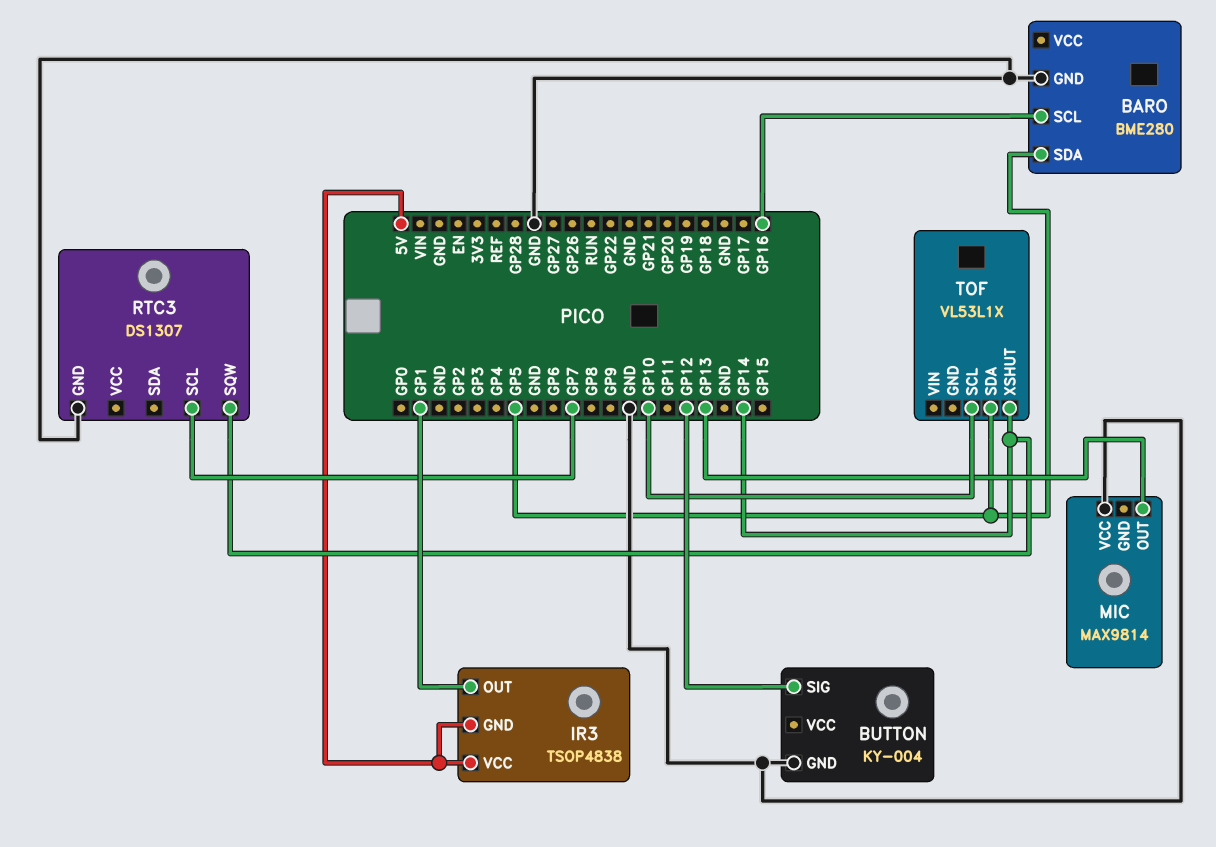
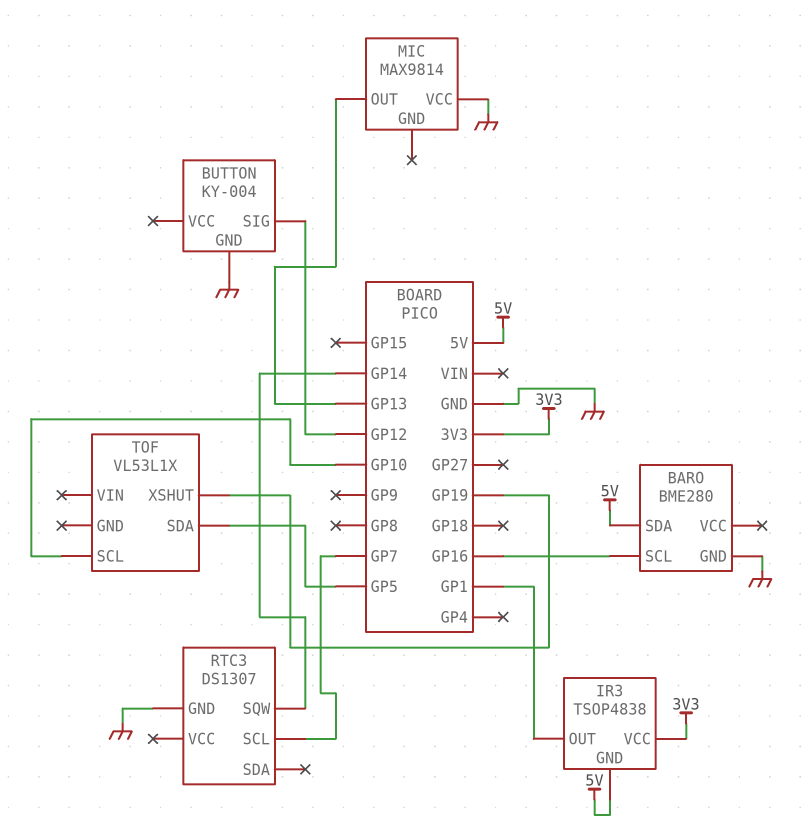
BARO pin SDA: GP5 -> 5V
IR3 pin VCC: 5V -> 3V3
TOF pin XSHUT: GP14 -> GP19

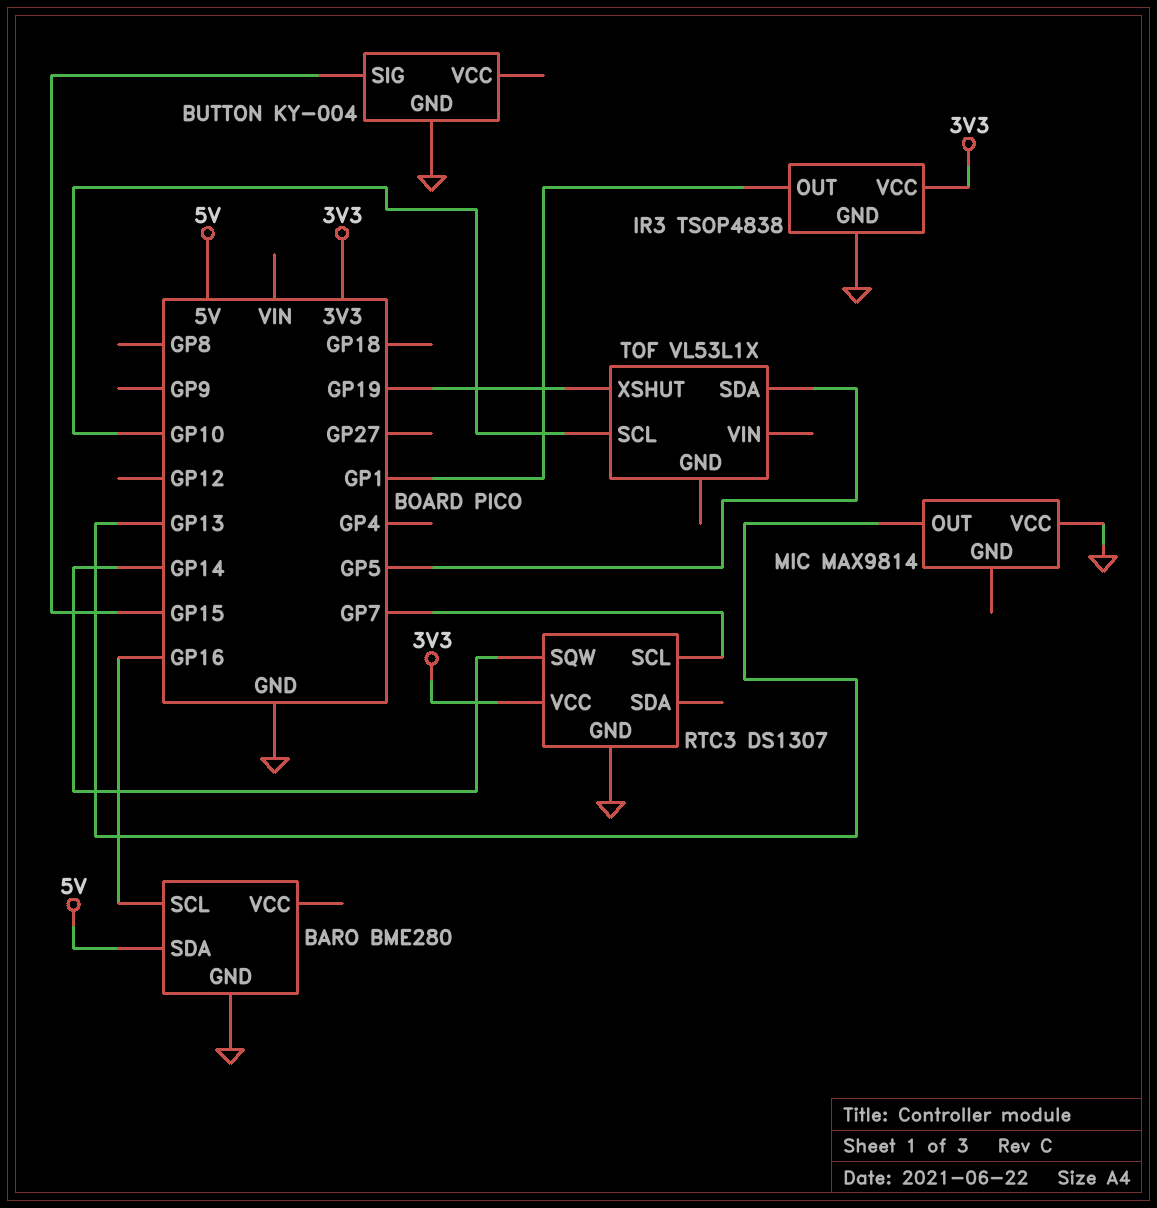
BUTTON pin SIG: GP12 -> GP15
IR3 pin GND: 5V -> GND
RTC3 pin VCC: none -> 3V3

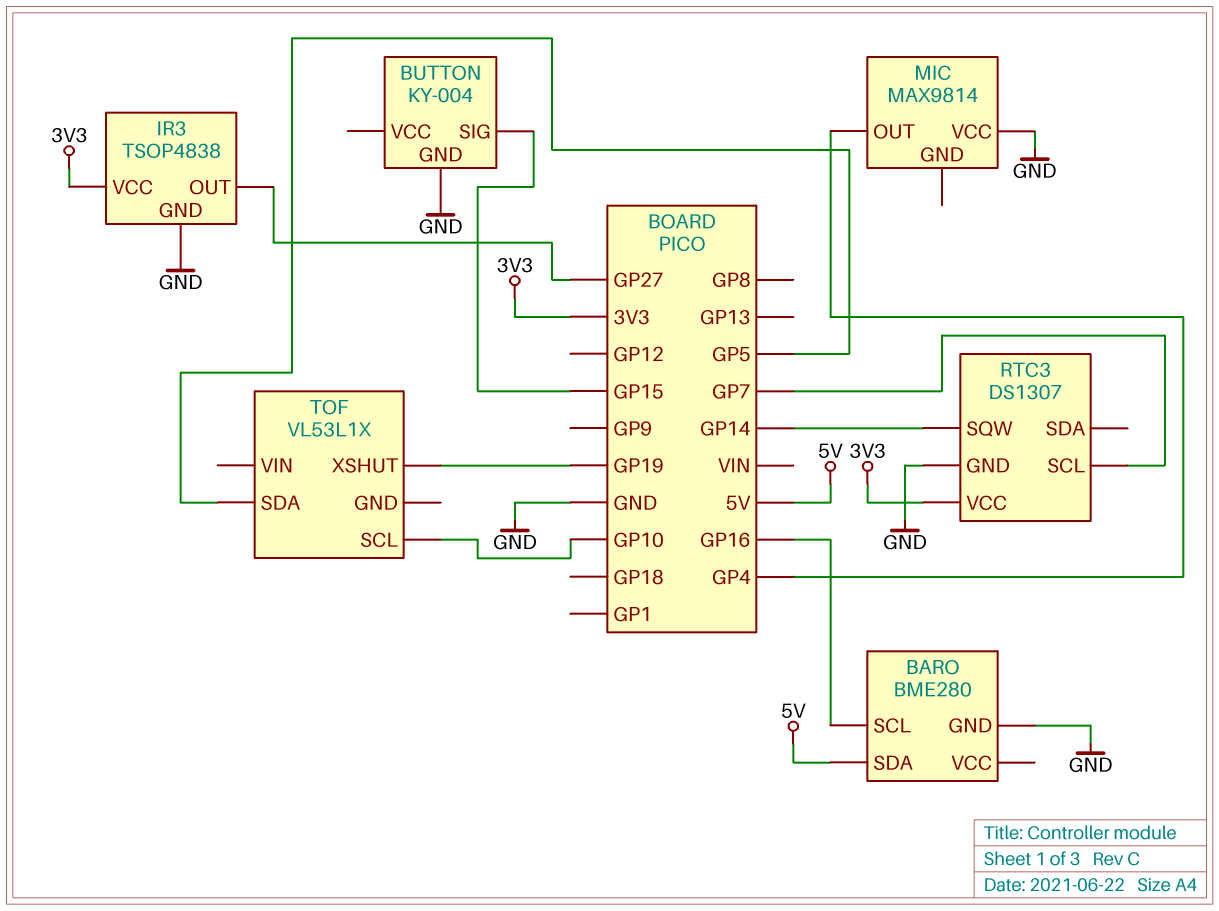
IR3 pin OUT: GP1 -> GP27
MIC pin OUT: GP13 -> GP4

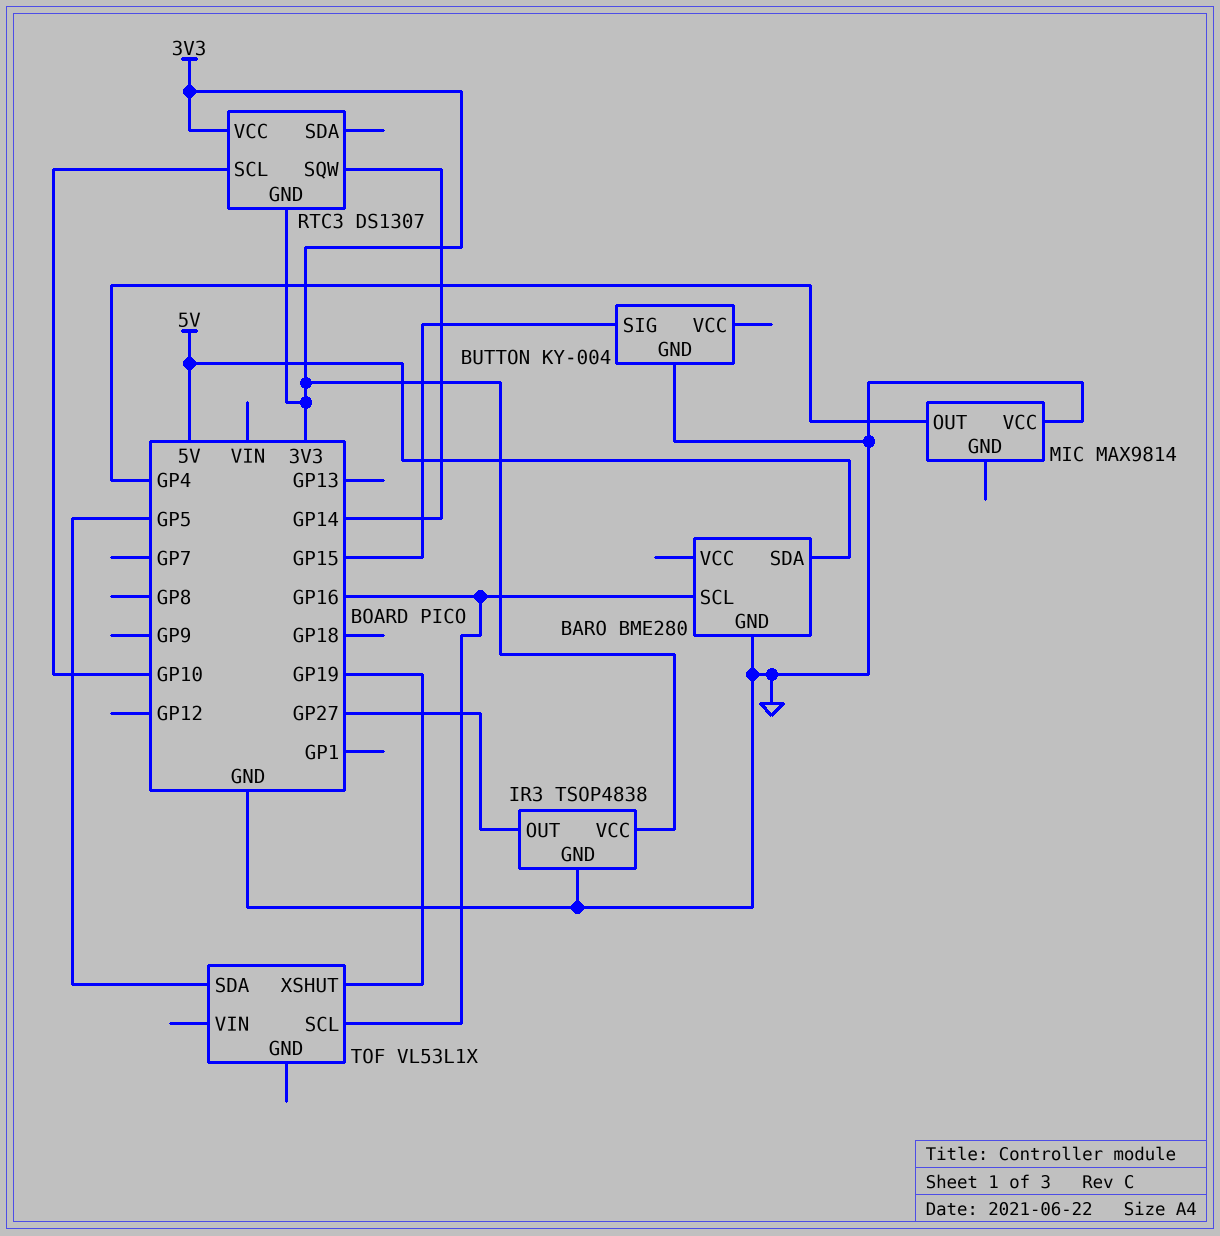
RTC3 pin GND: GND -> 3V3
RTC3 pin SCL: GP7 -> GP10
TOF pin SCL: GP10 -> GP16

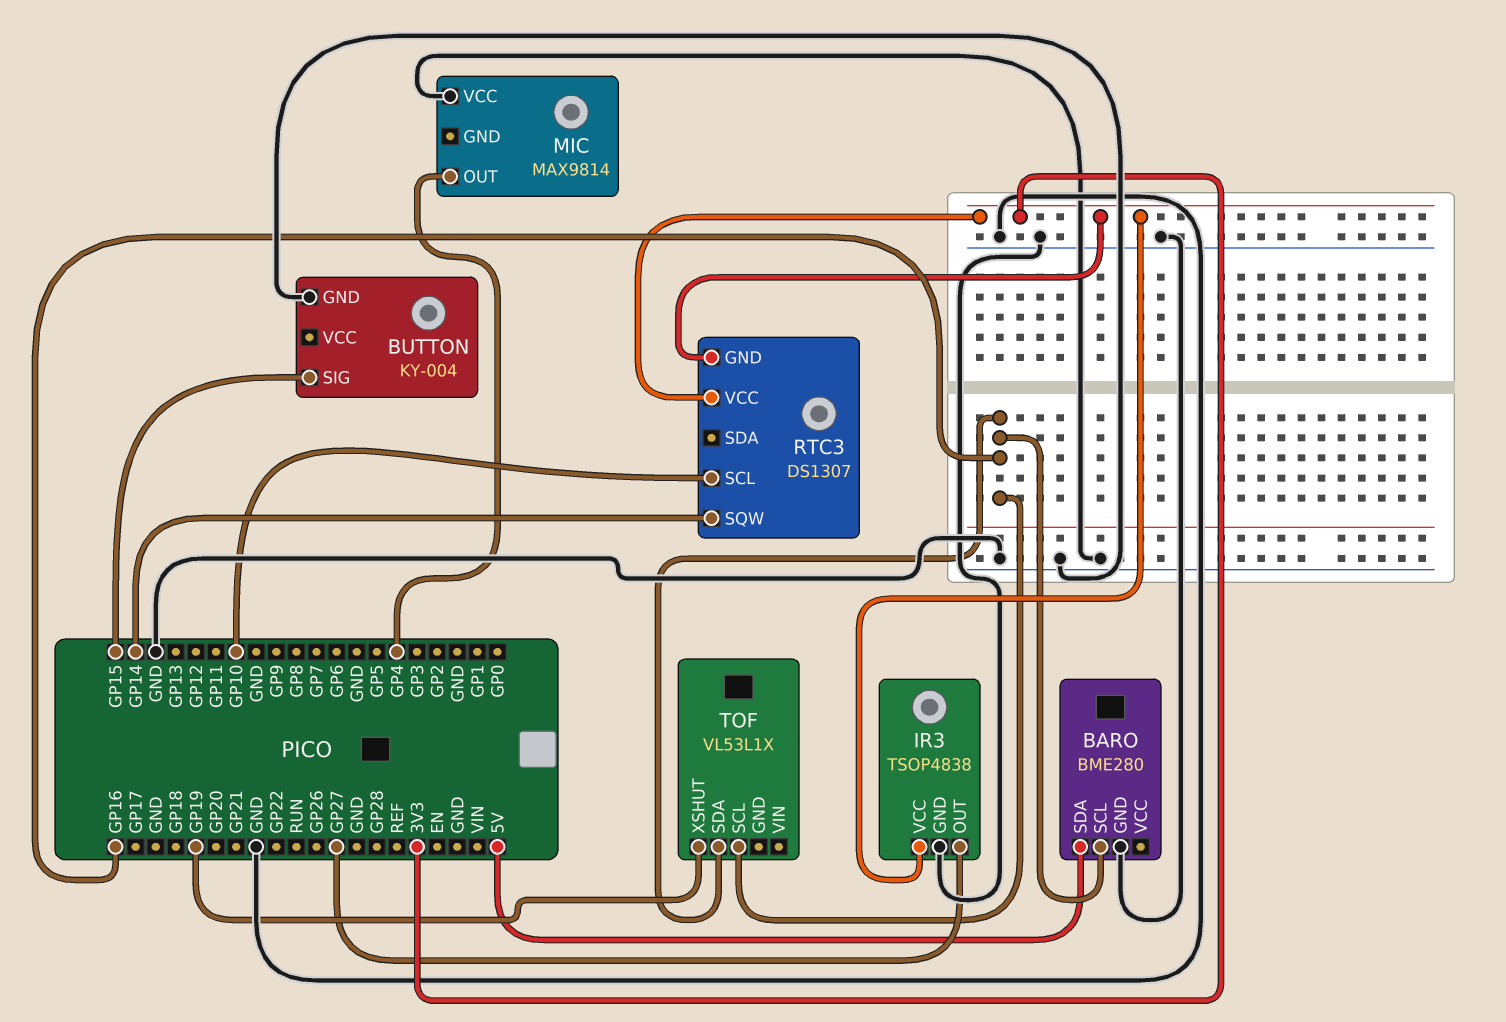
TOF pin SDA: GP5 -> GP16

